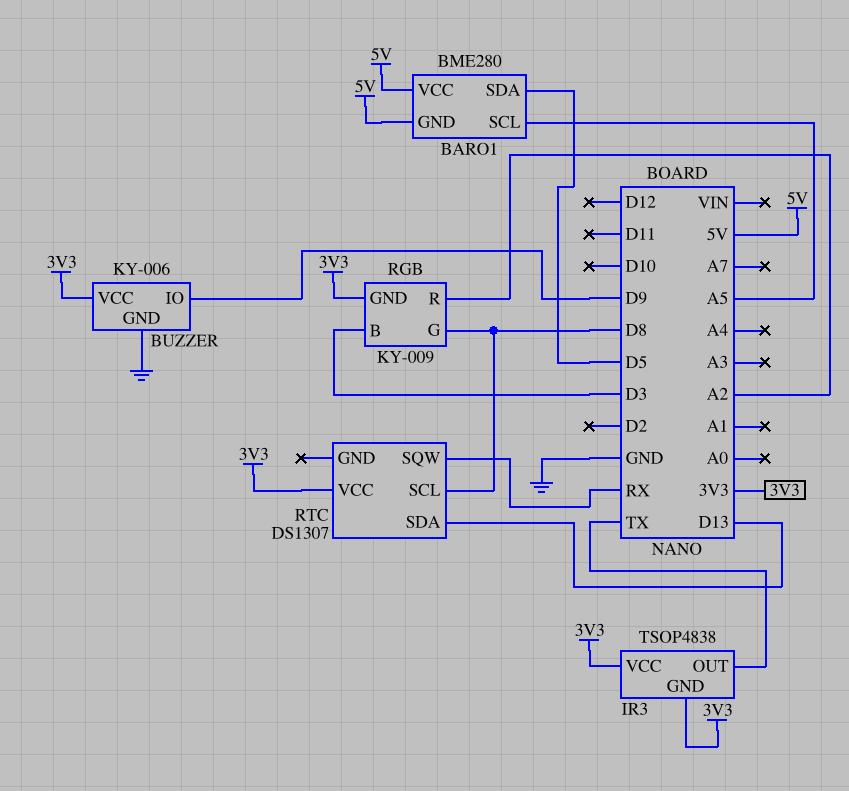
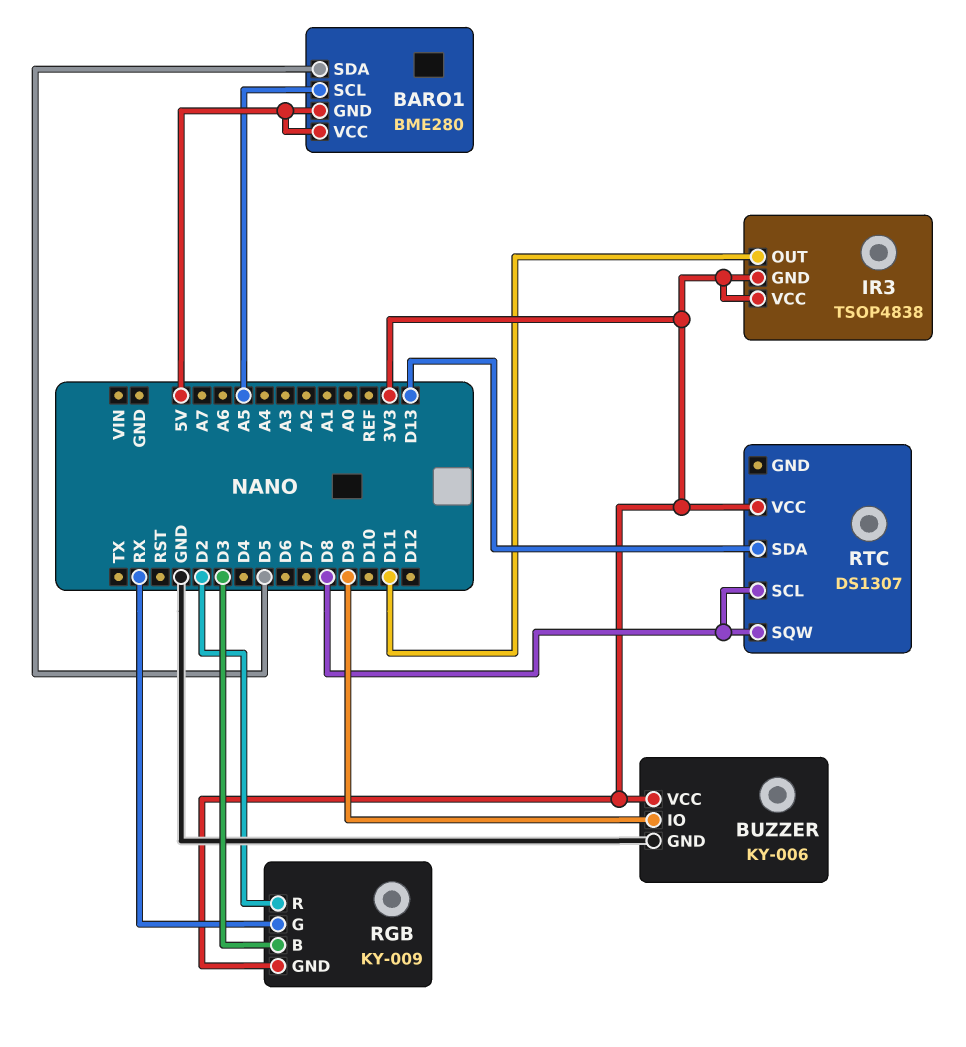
IR3 pin OUT: TX -> D11
RGB pin G: D8 -> RX
RGB pin R: A2 -> D2
RTC pin SQW: RX -> D8

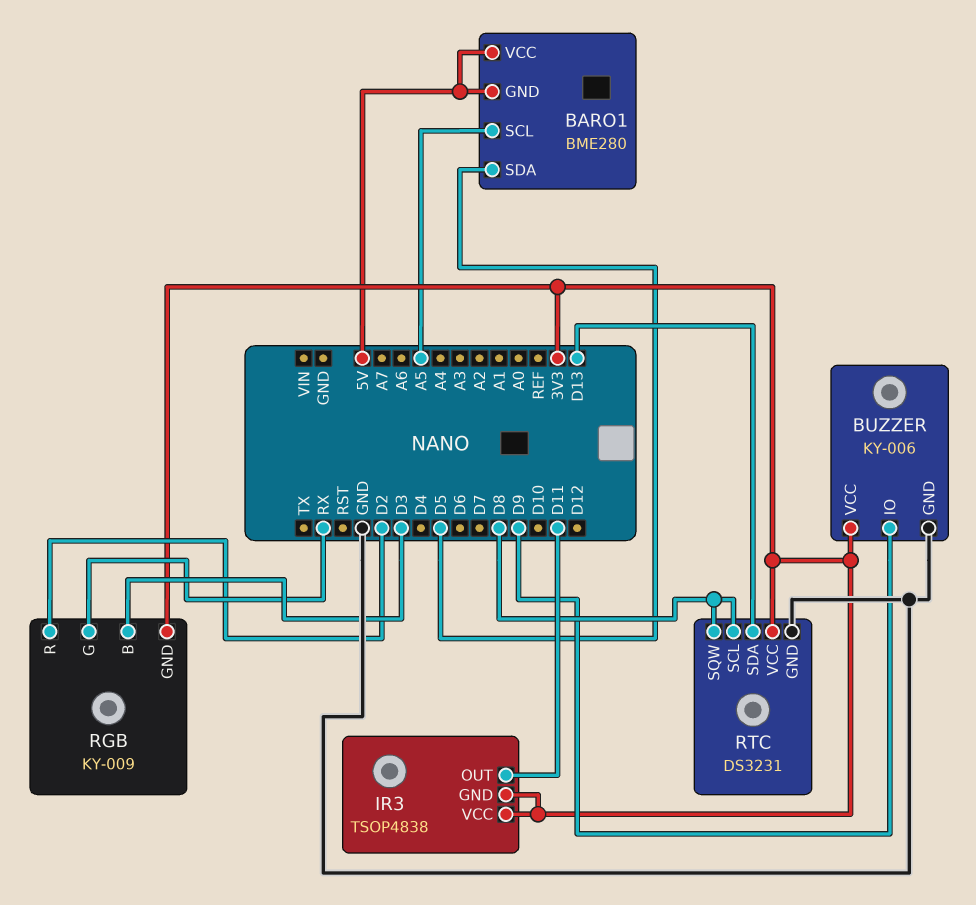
RTC: DS1307 -> DS3231
RTC pin GND: none -> GND

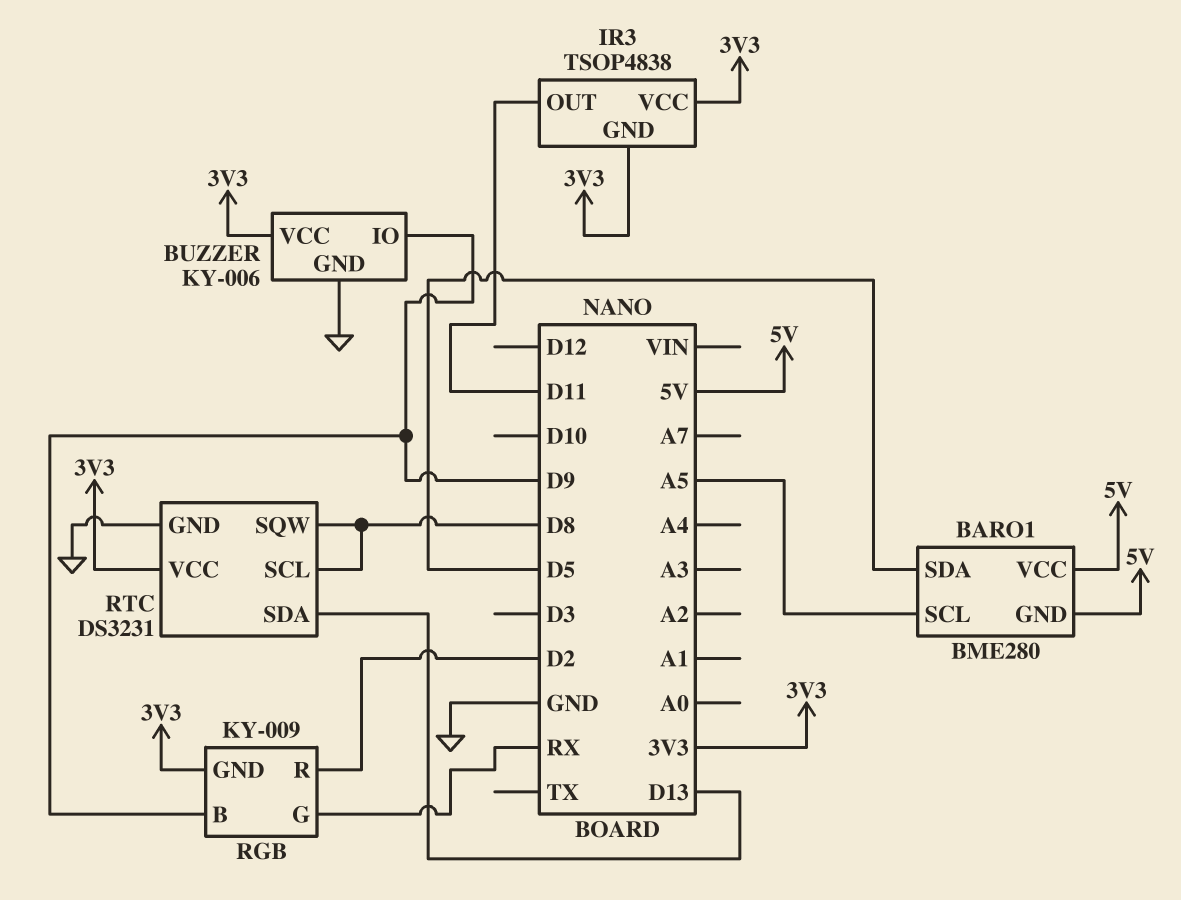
RGB pin B: D3 -> D9

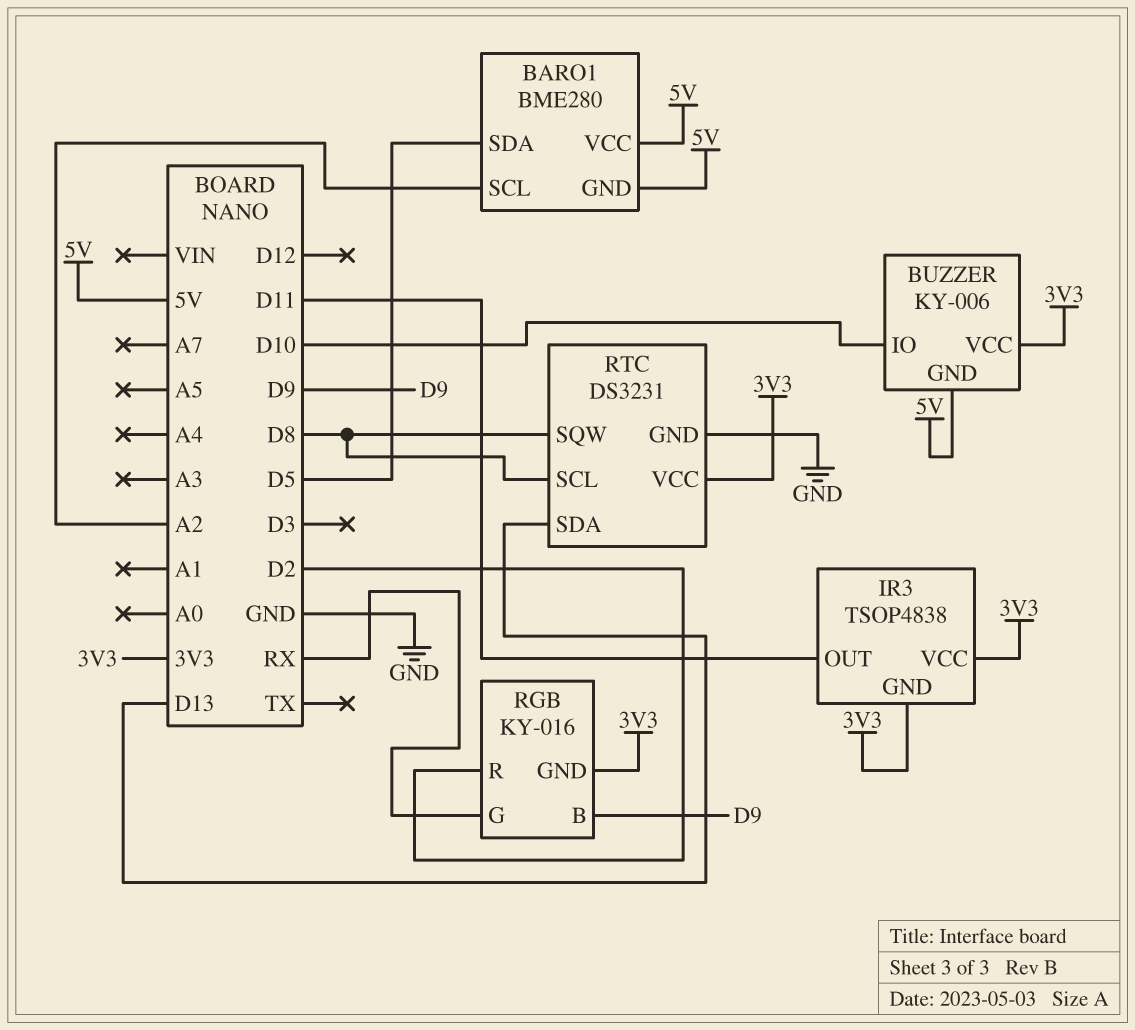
BARO1 pin SCL: A5 -> A2
BUZZER pin GND: GND -> 5V
BUZZER pin IO: D9 -> D10
RGB: KY-009 -> KY-016

